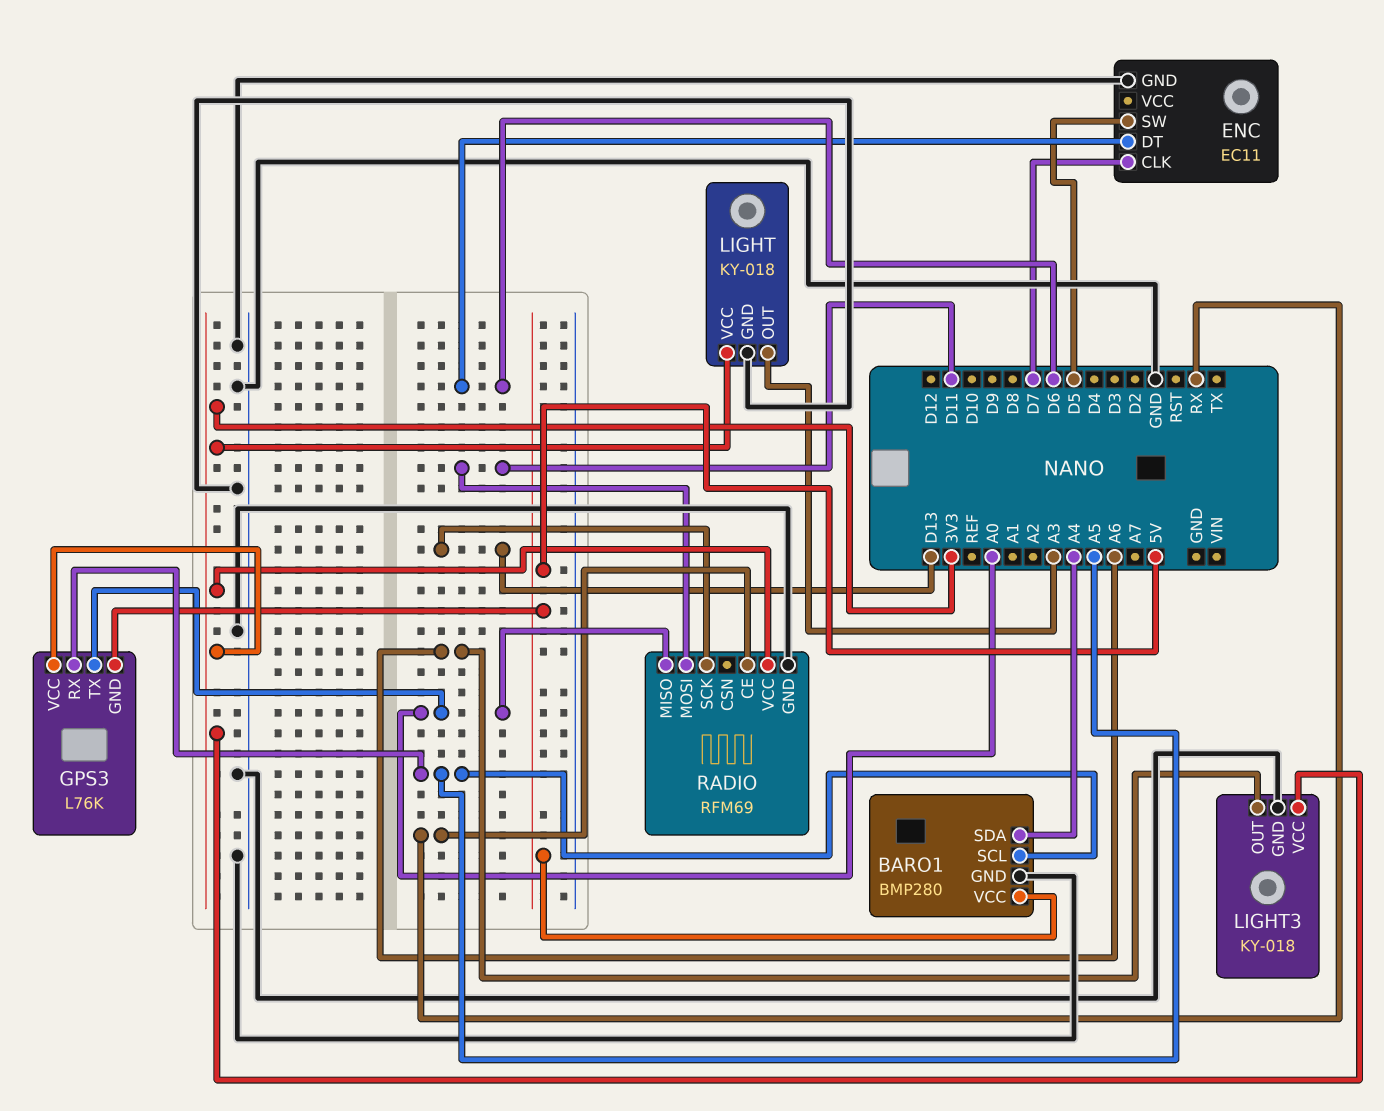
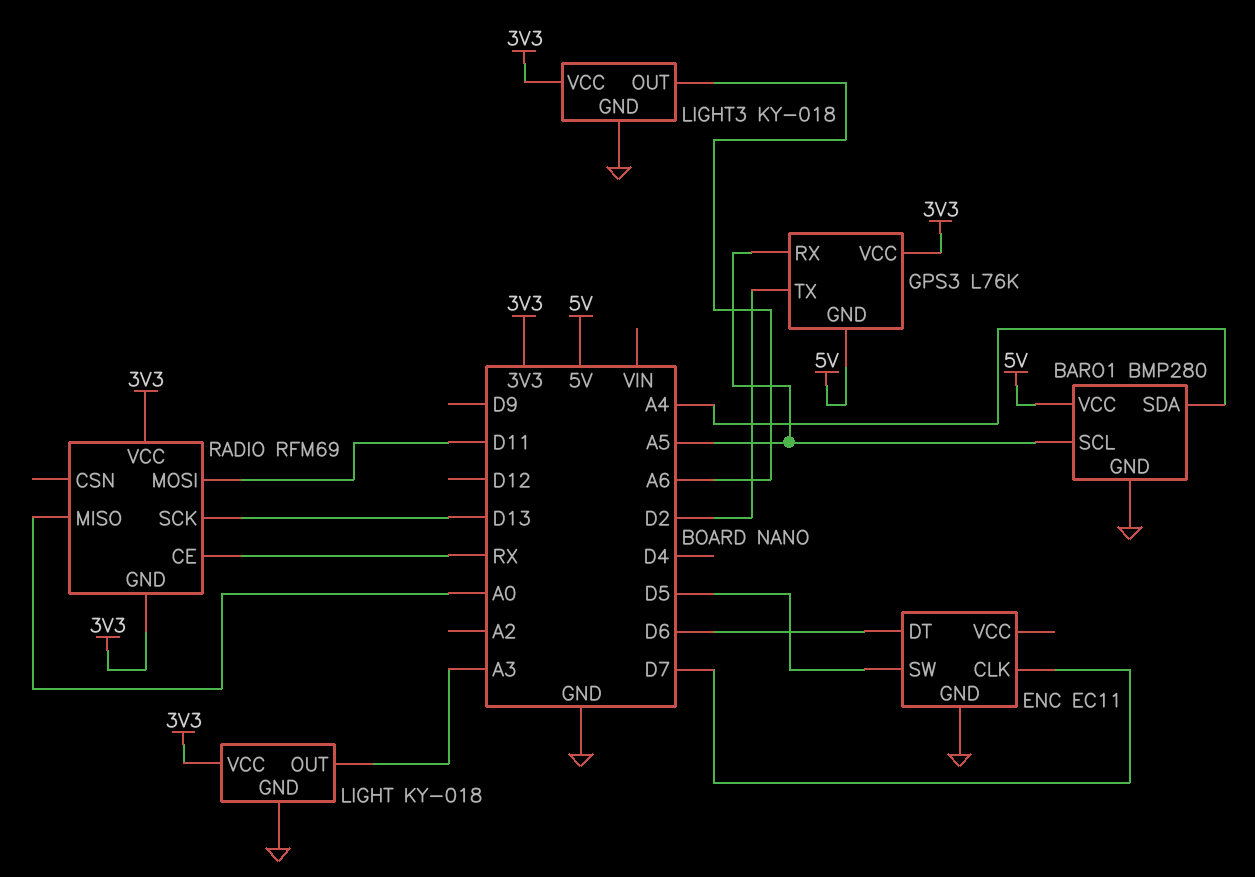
GPS3 pin TX: A0 -> D2
RADIO pin GND: GND -> 3V3

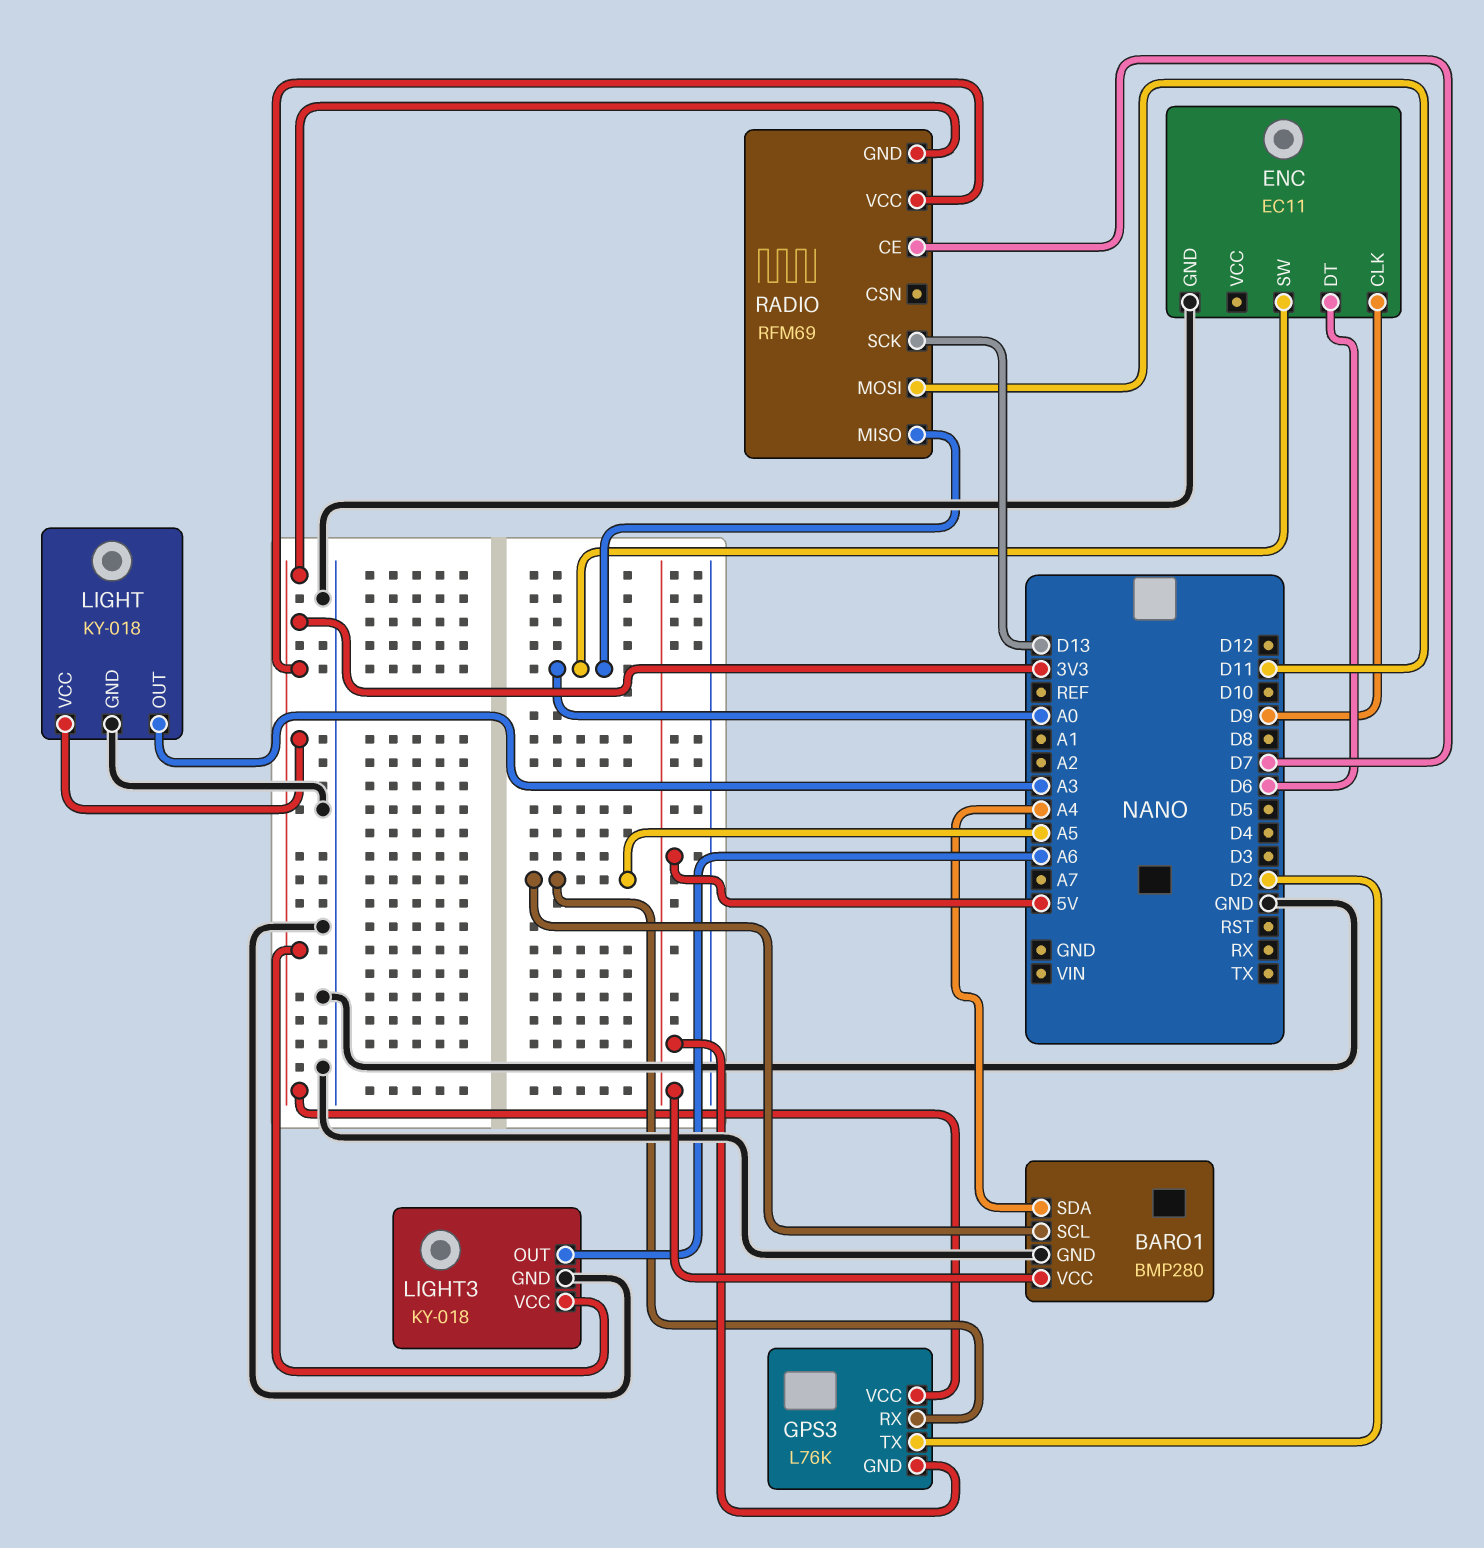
ENC pin CLK: D7 -> D9
ENC pin SW: D5 -> A0
RADIO pin CE: RX -> D7

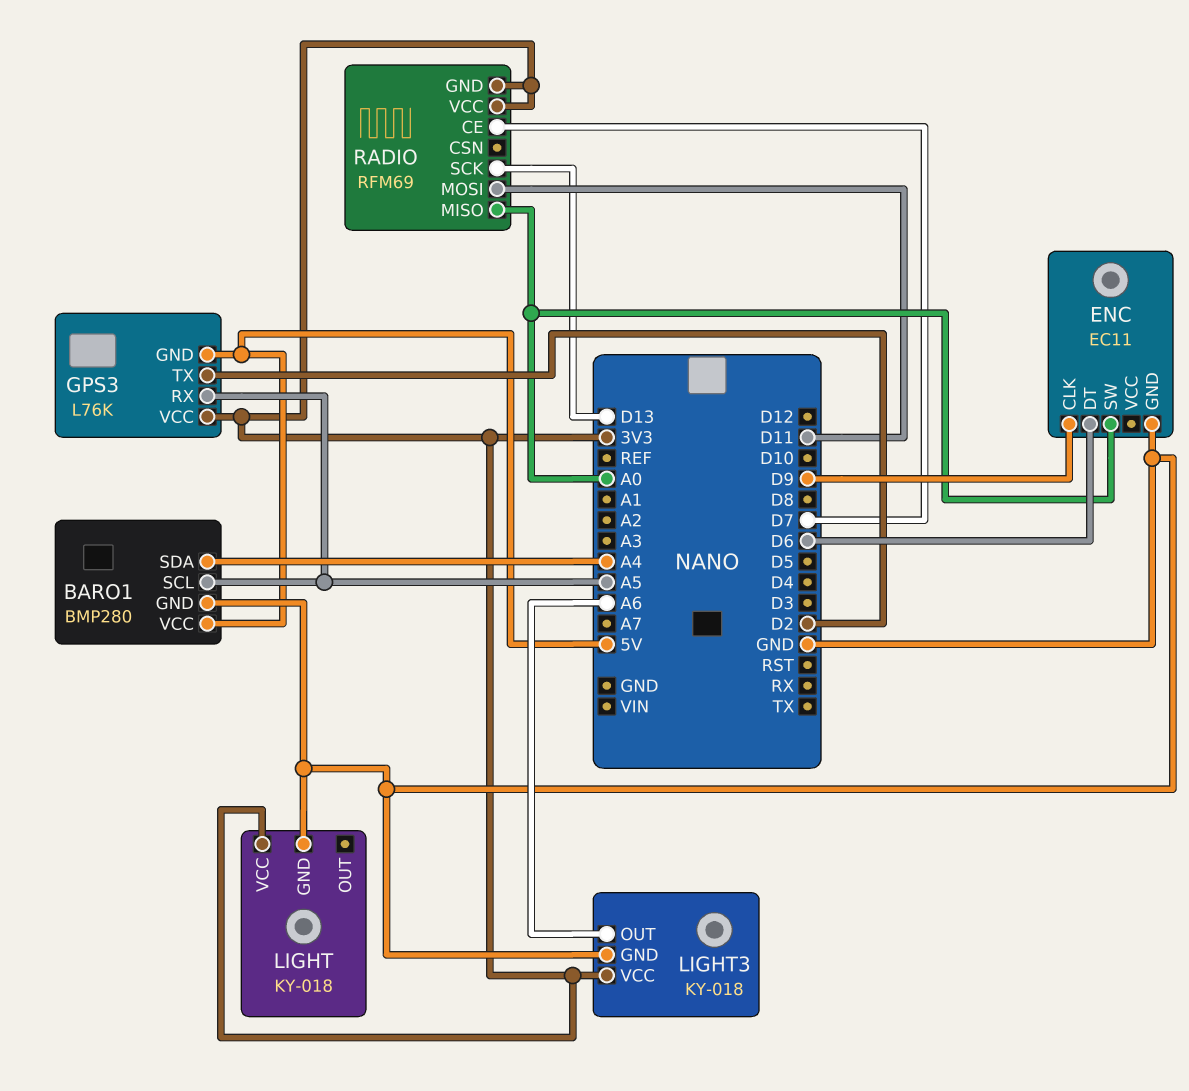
LIGHT pin OUT: A3 -> none

